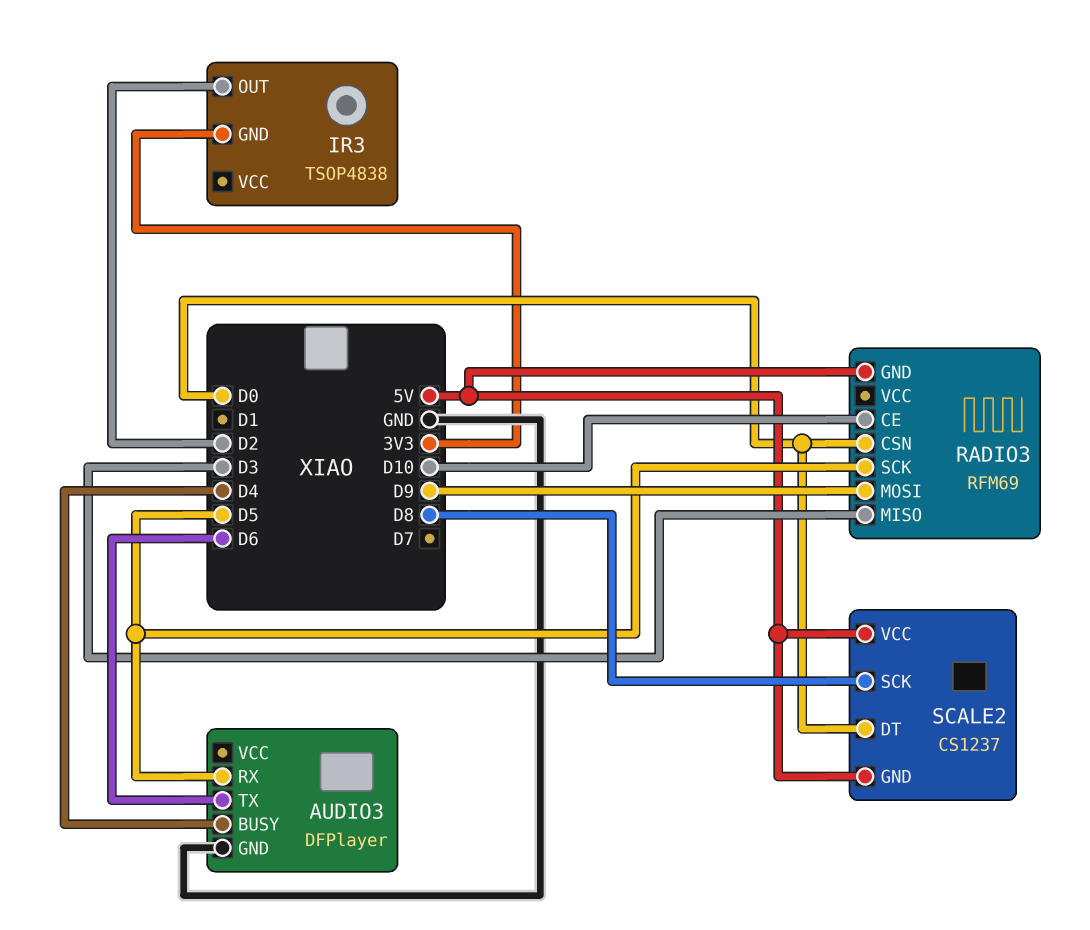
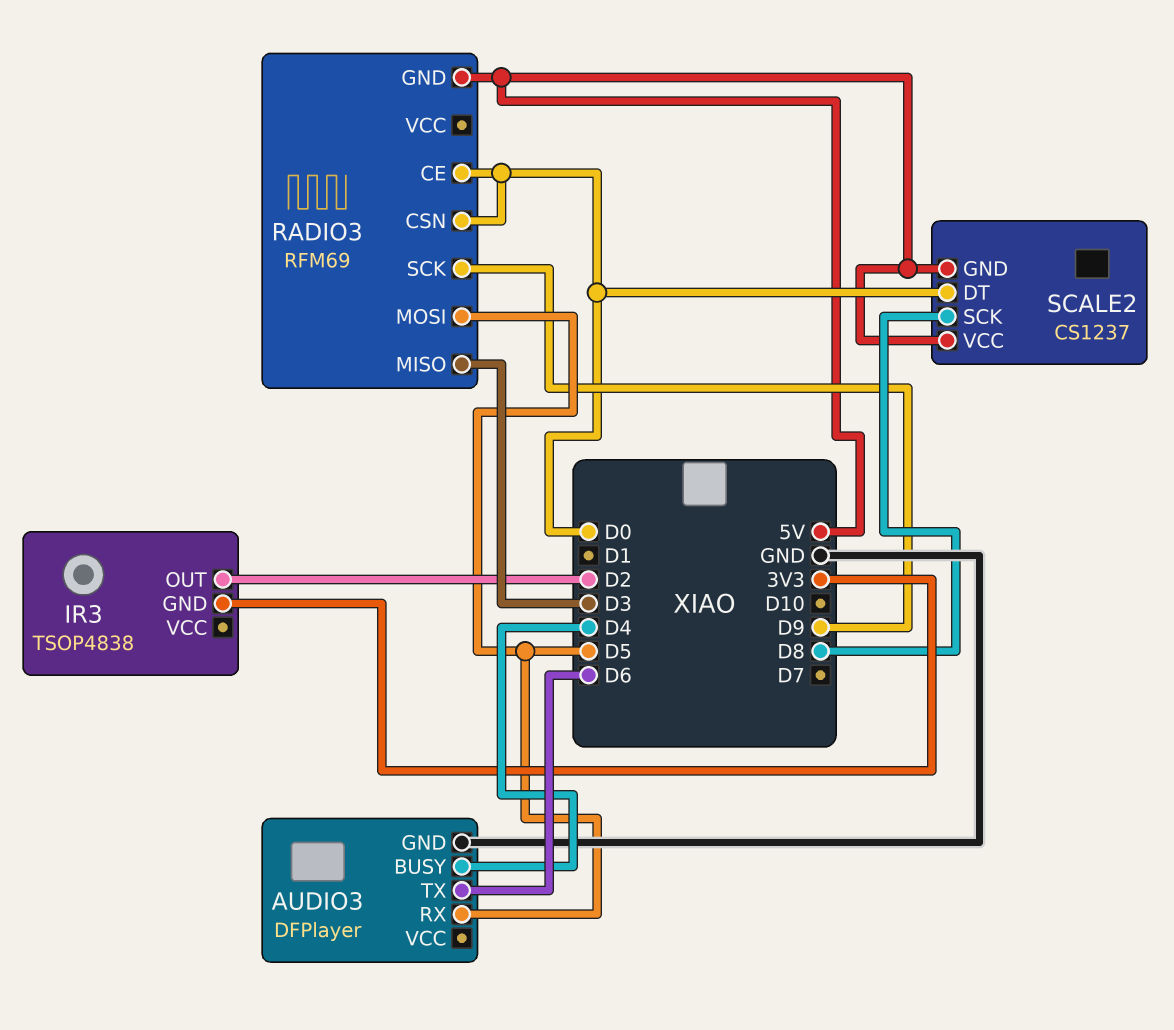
RADIO3 pin CE: D10 -> D0
RADIO3 pin MOSI: D9 -> D5
RADIO3 pin SCK: D5 -> D9

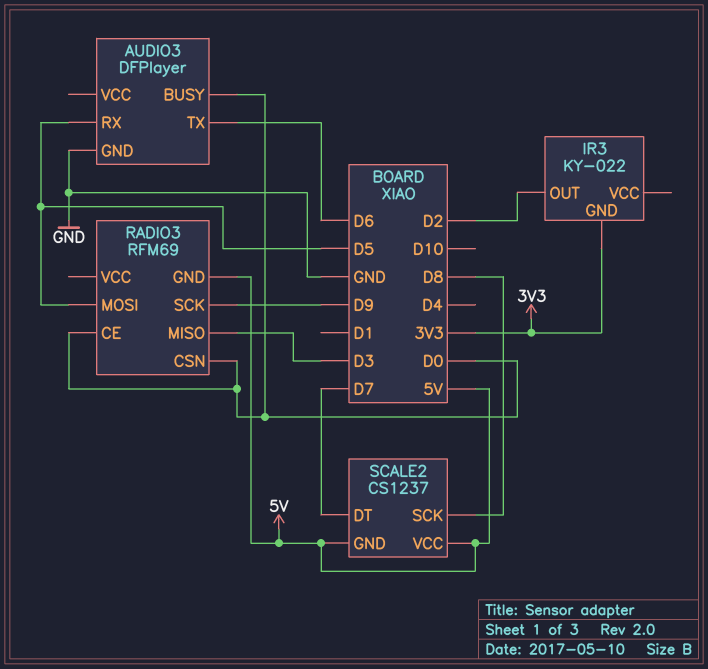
AUDIO3 pin BUSY: D4 -> D0
IR3: TSOP4838 -> KY-022
SCALE2 pin DT: D0 -> D7

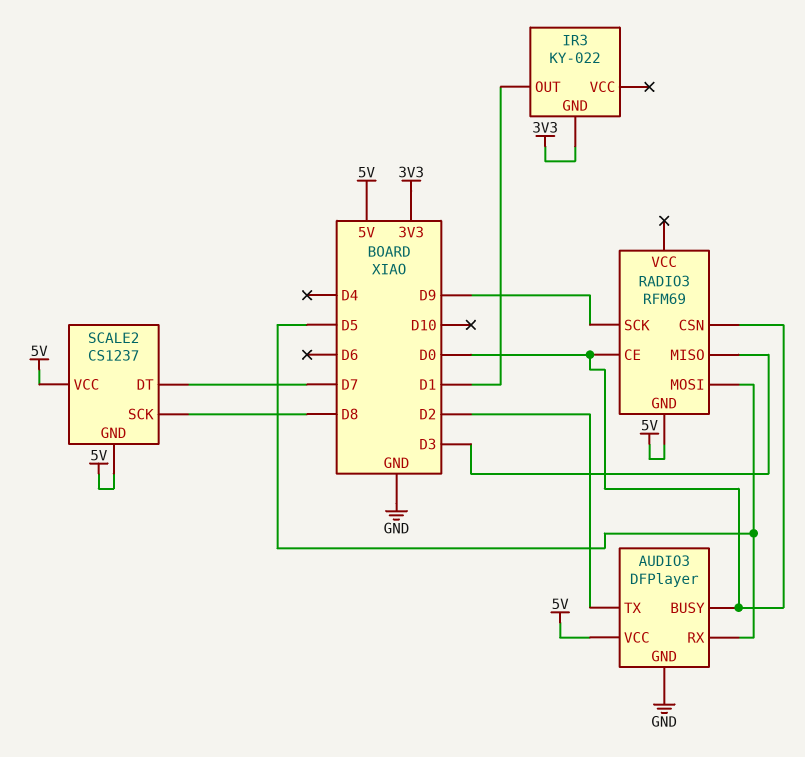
AUDIO3 pin TX: D6 -> D2
AUDIO3 pin VCC: none -> 5V
IR3 pin OUT: D2 -> D1

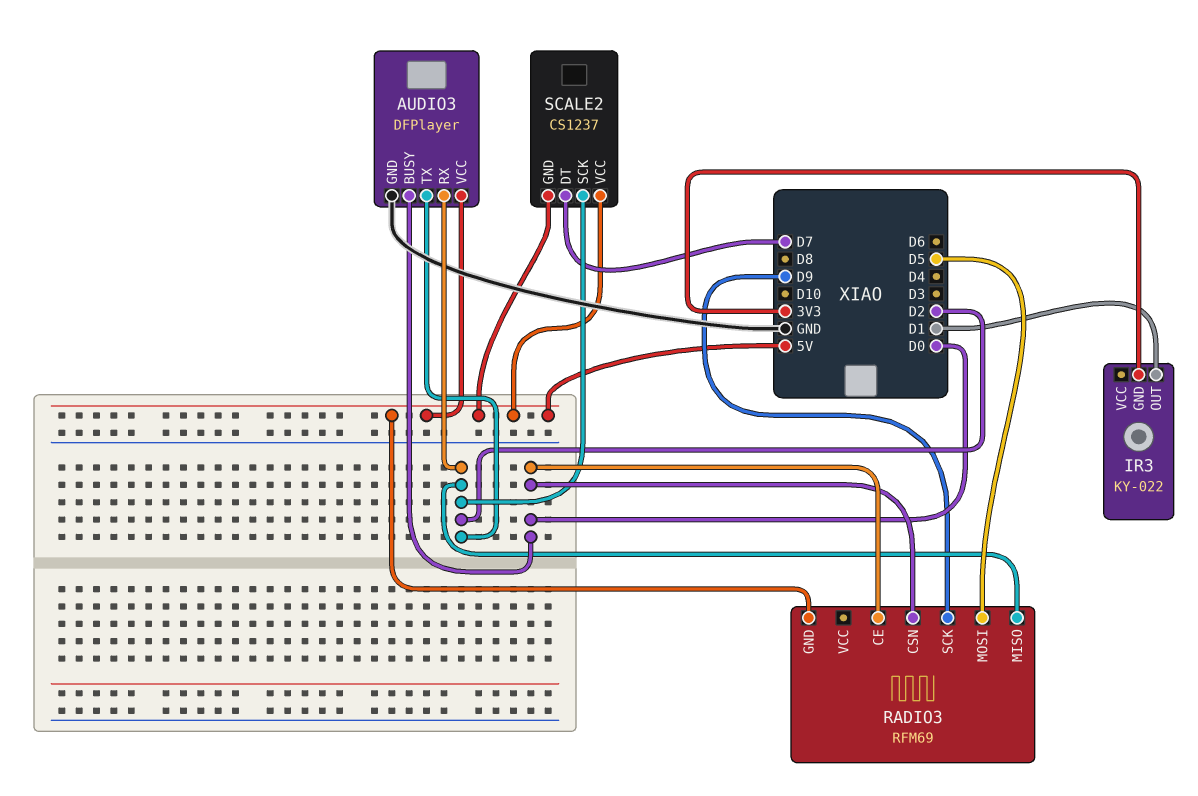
AUDIO3 pin RX: D5 -> D2
RADIO3 pin MISO: D3 -> D2
SCALE2 pin SCK: D8 -> D2

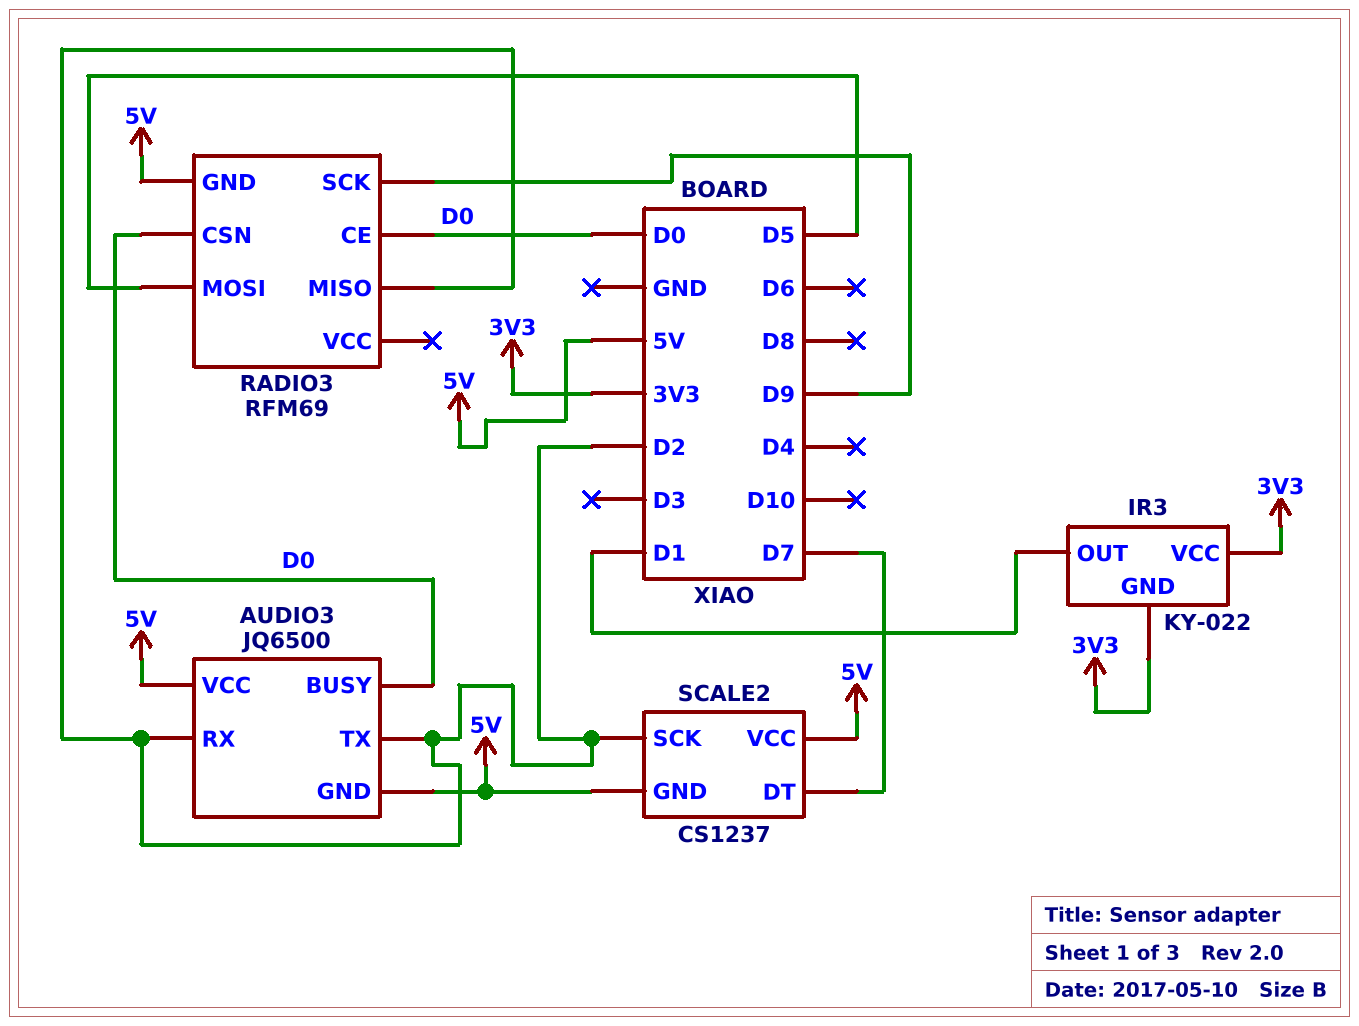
AUDIO3: DFPlayer -> JQ6500
AUDIO3 pin GND: GND -> 5V
IR3 pin VCC: none -> 3V3

